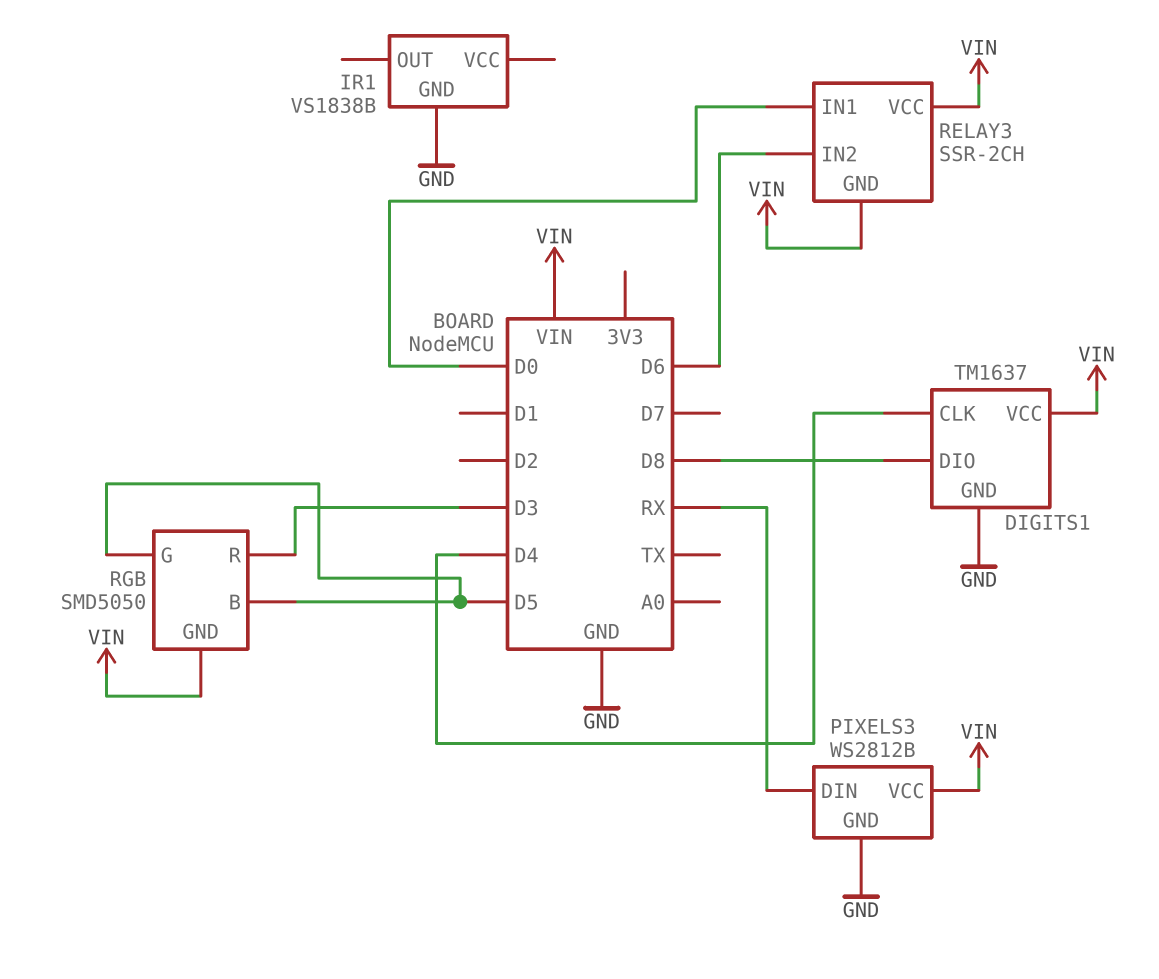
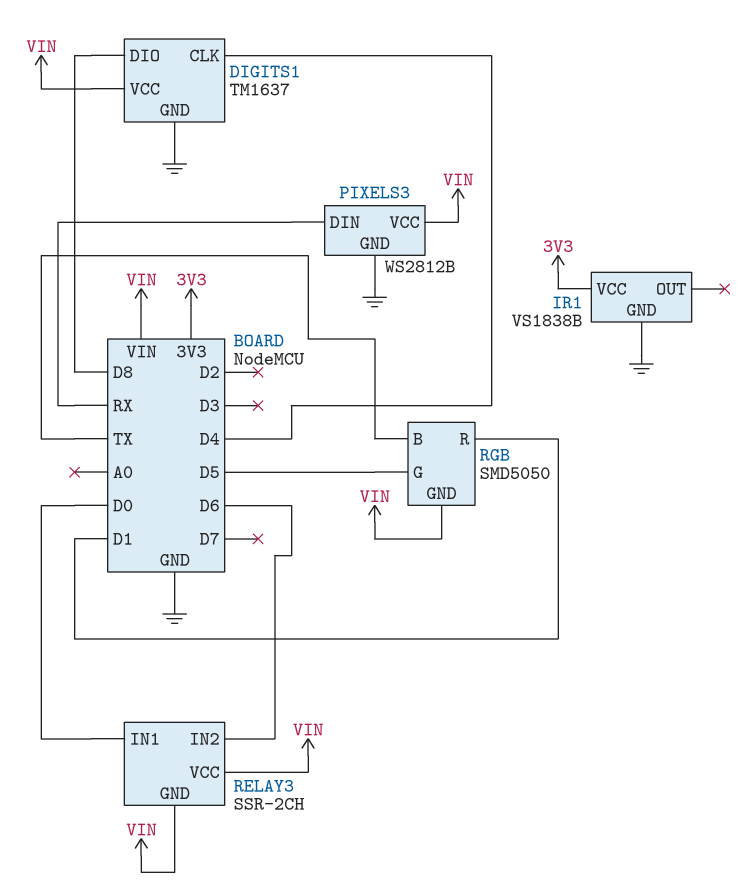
IR1 pin VCC: none -> 3V3
RGB pin B: D5 -> TX
RGB pin R: D3 -> D1

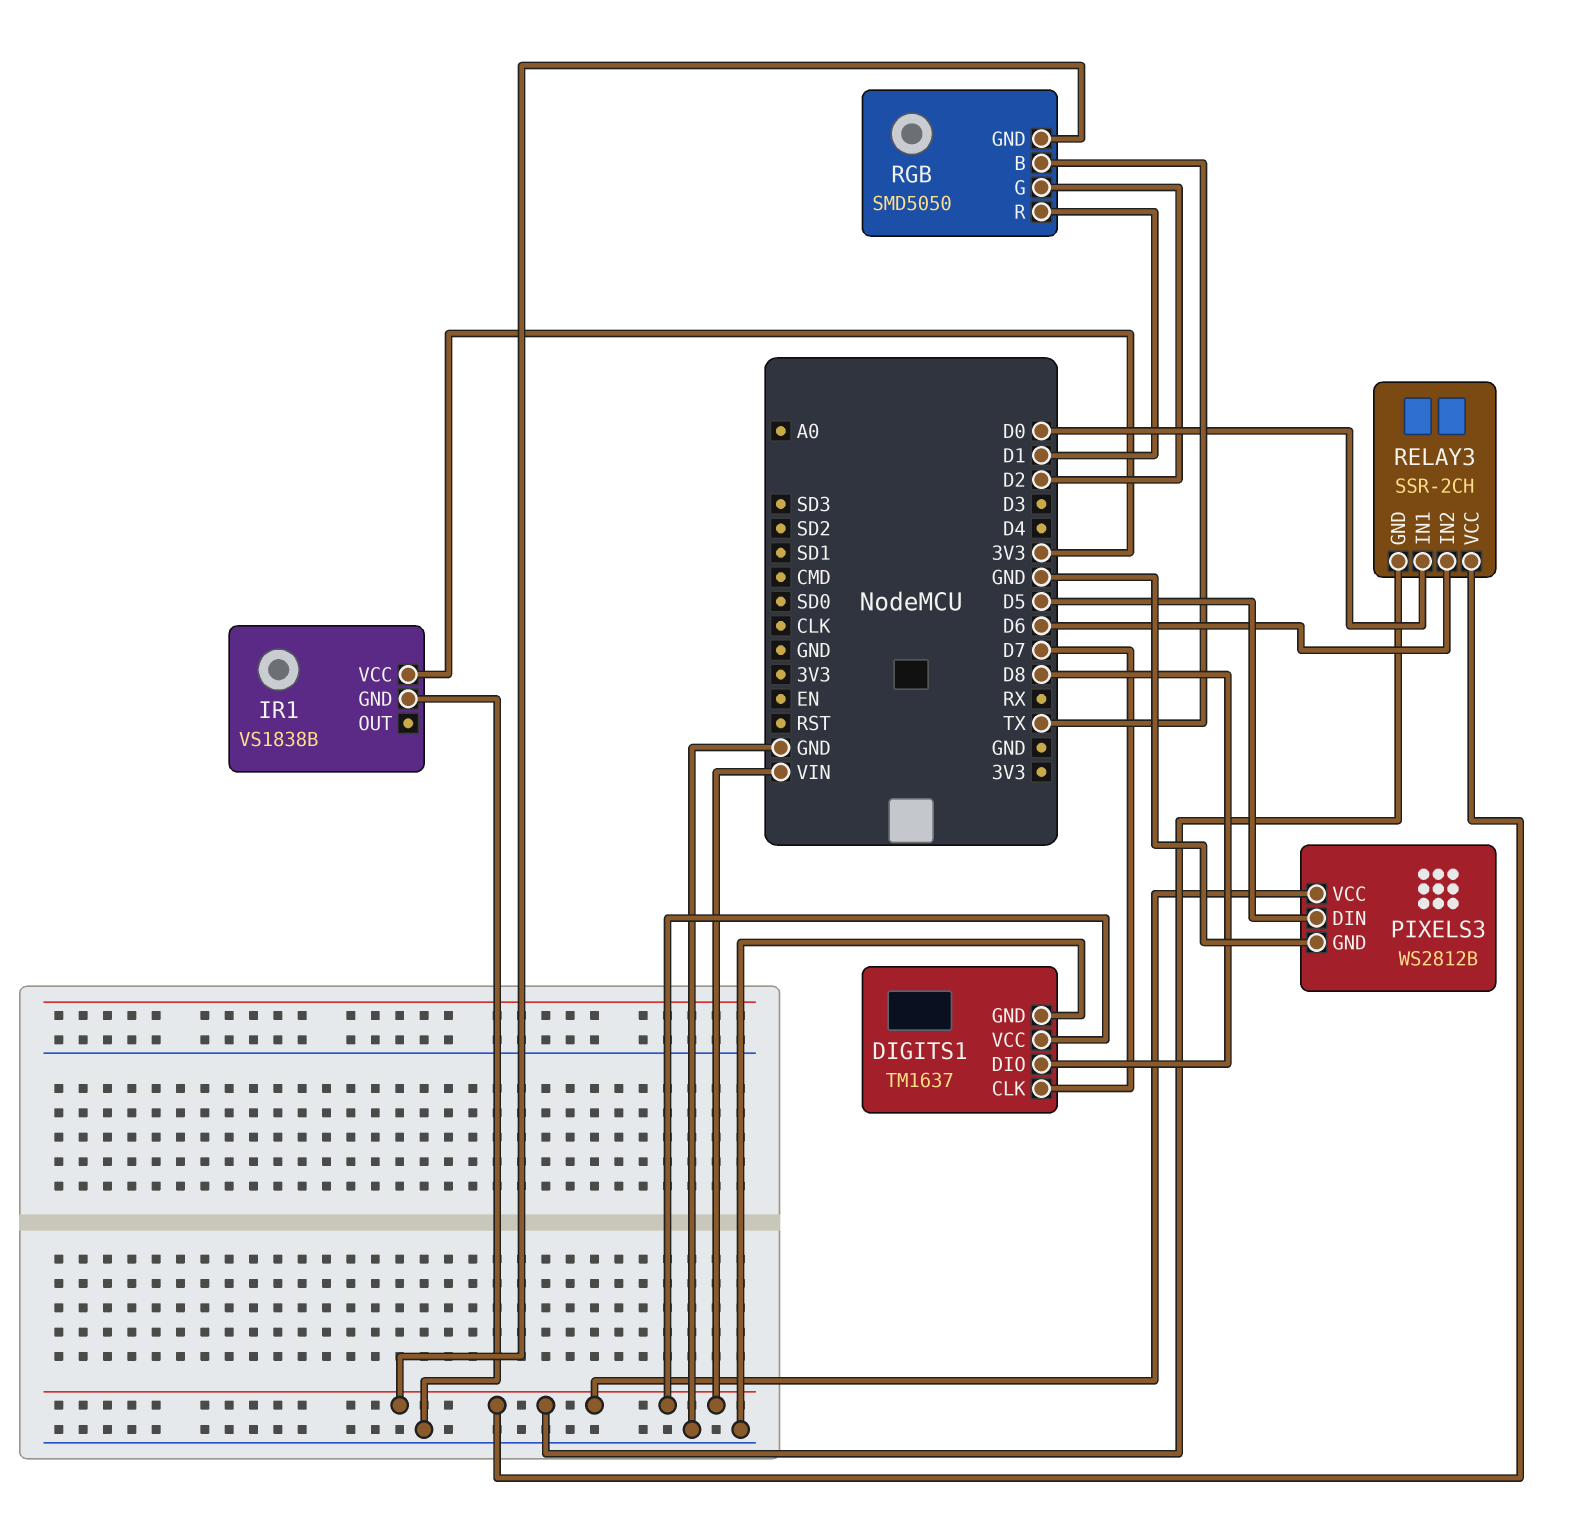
DIGITS1 pin CLK: D4 -> D7
PIXELS3 pin DIN: RX -> D5
RGB pin G: D5 -> D2

